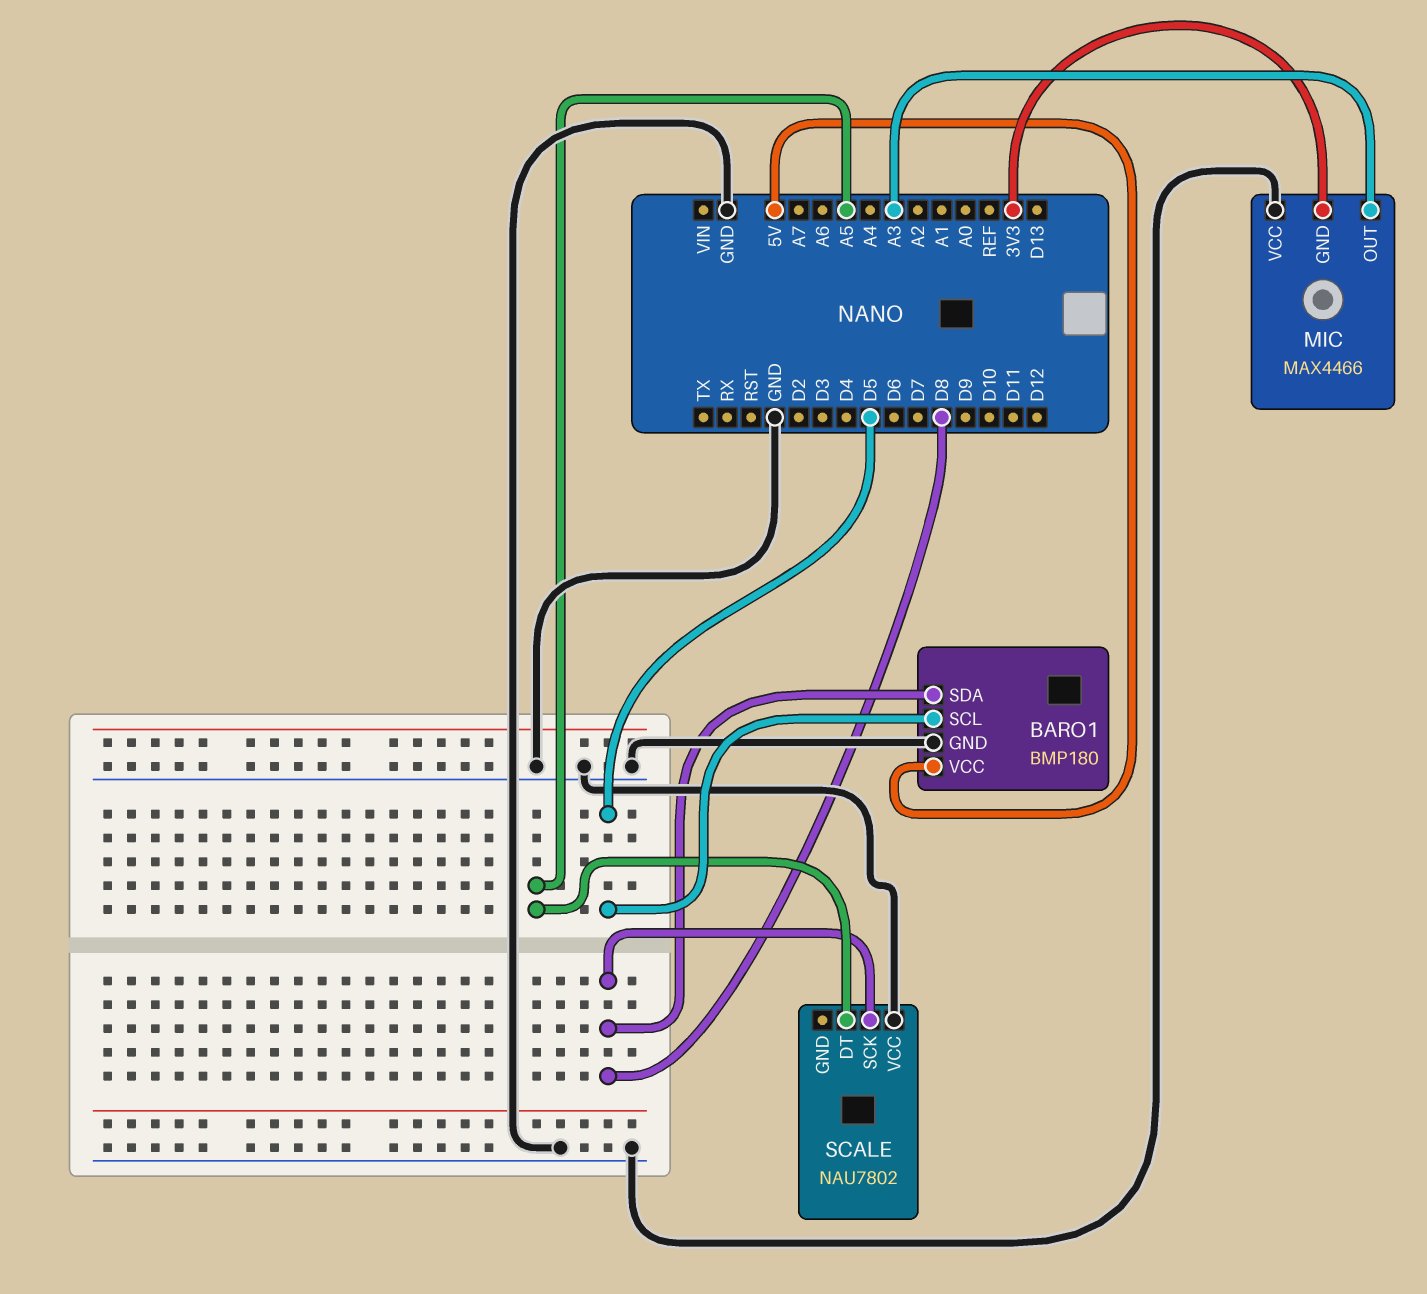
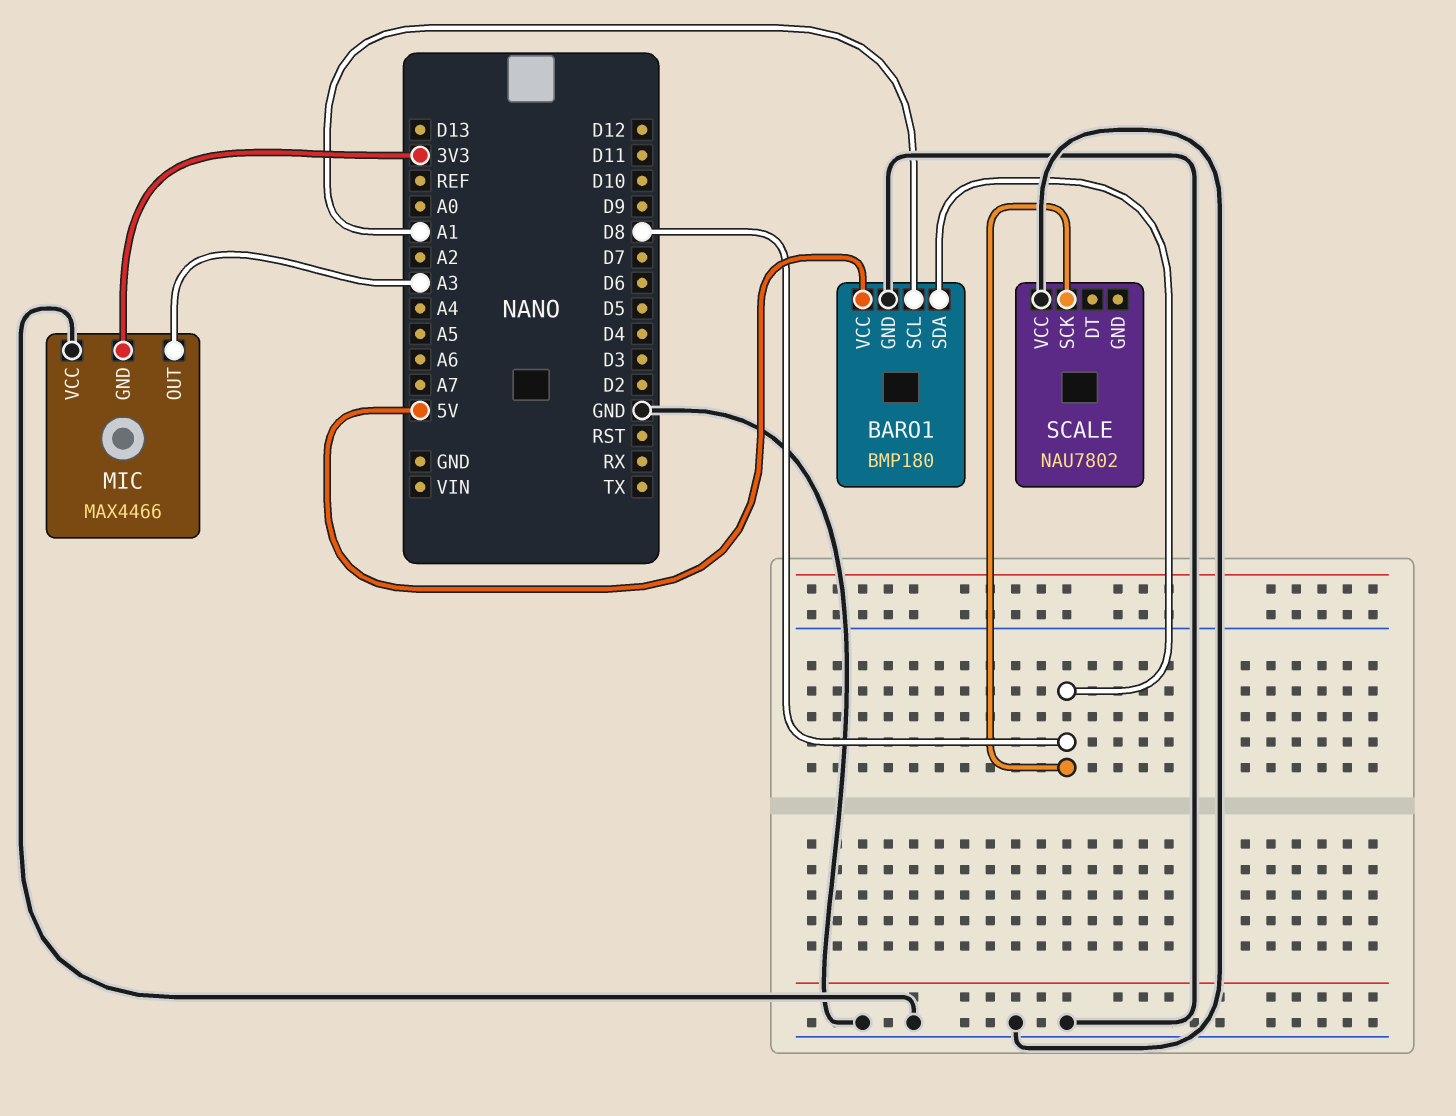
BARO1 pin SCL: D5 -> A1
SCALE pin DT: A5 -> none

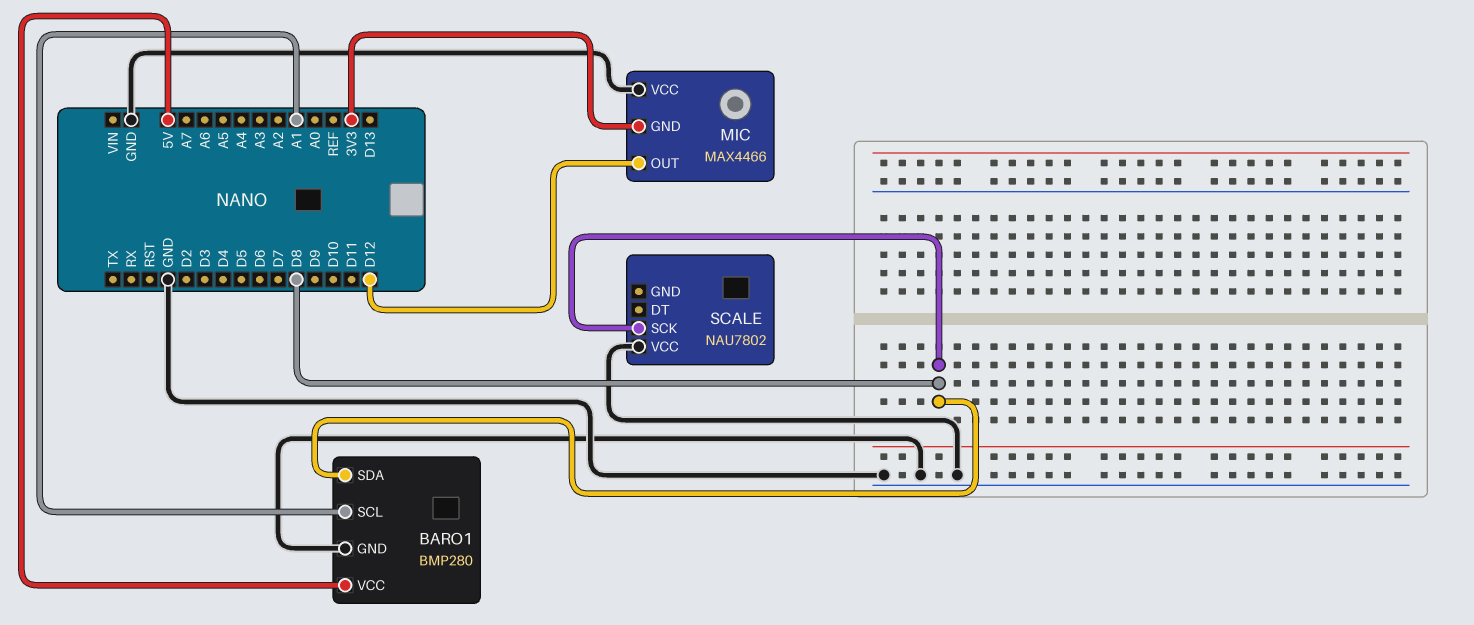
BARO1: BMP180 -> BMP280
MIC pin OUT: A3 -> D12

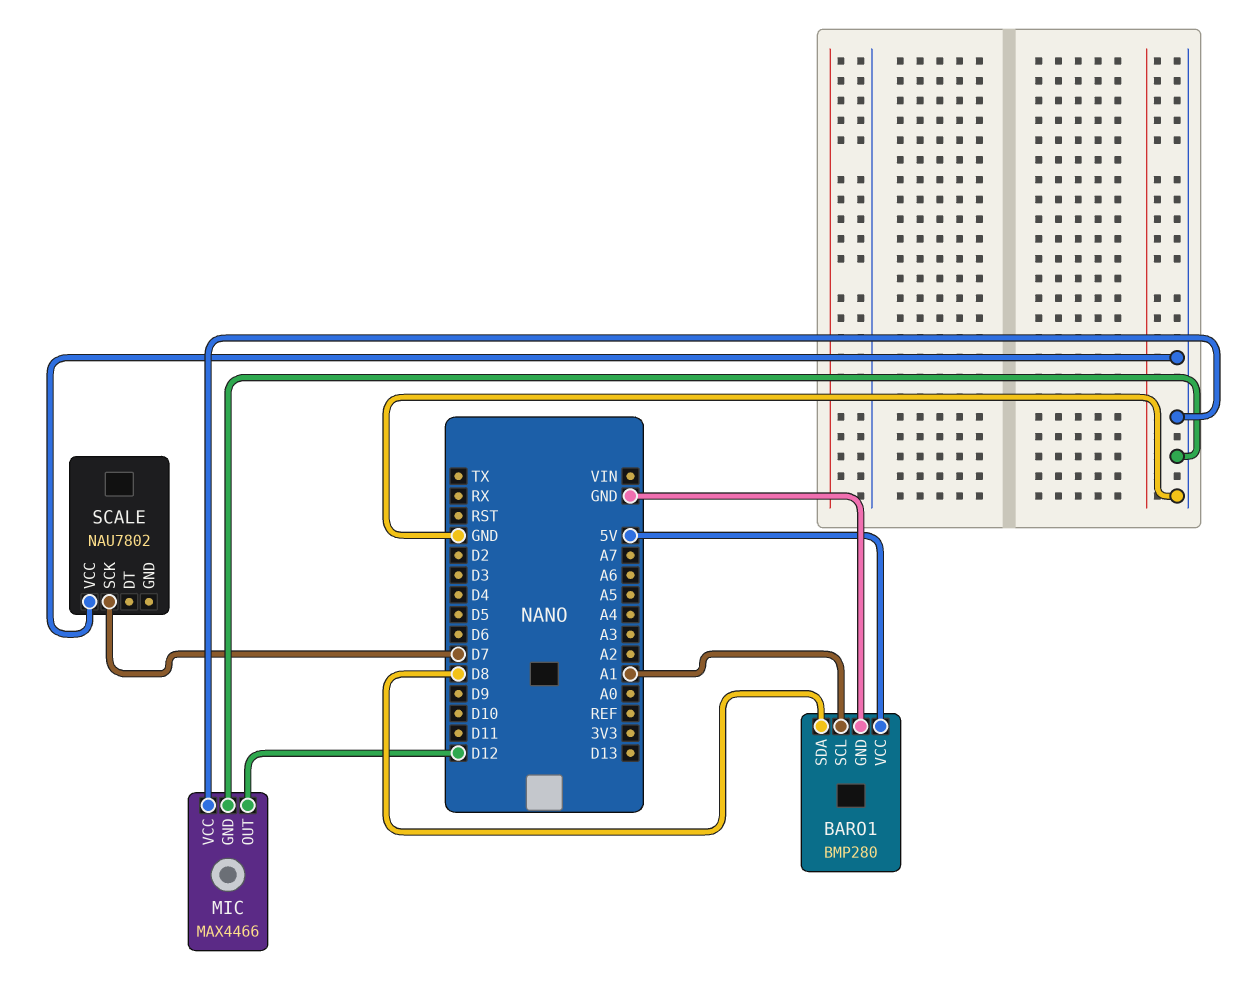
MIC pin GND: 3V3 -> GND
SCALE pin SCK: D8 -> D7

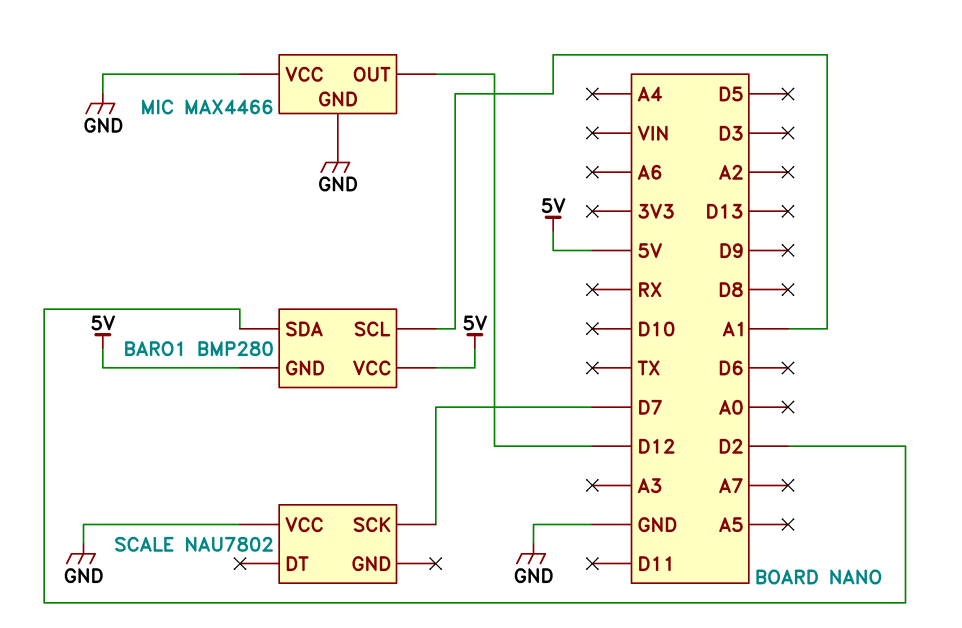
BARO1 pin GND: GND -> 5V
BARO1 pin SDA: D8 -> D2

